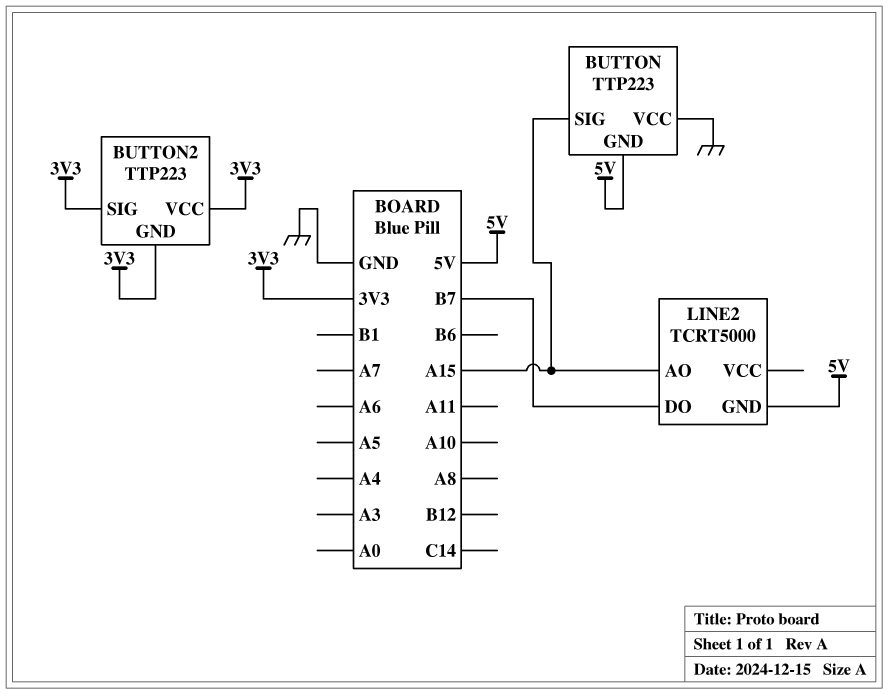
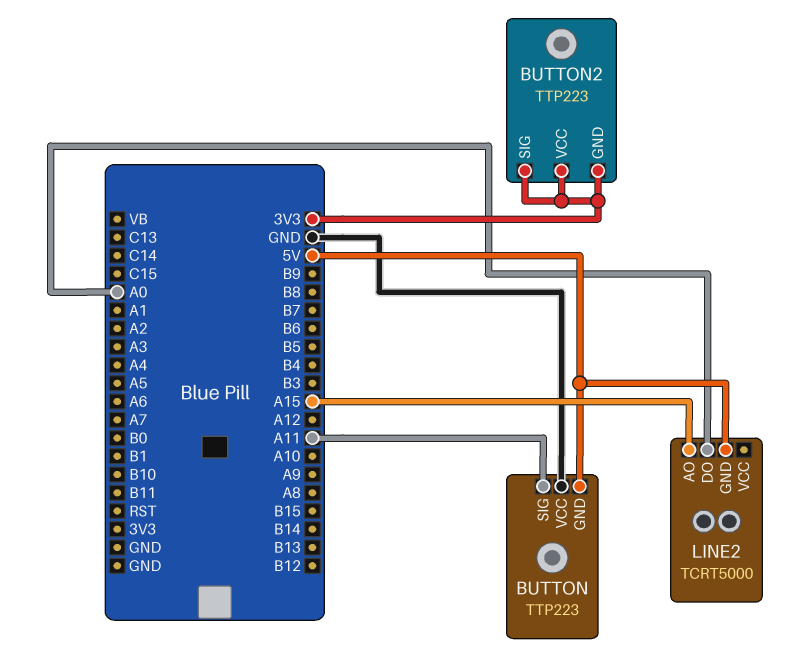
BUTTON pin SIG: A15 -> A11
LINE2 pin DO: B7 -> A0

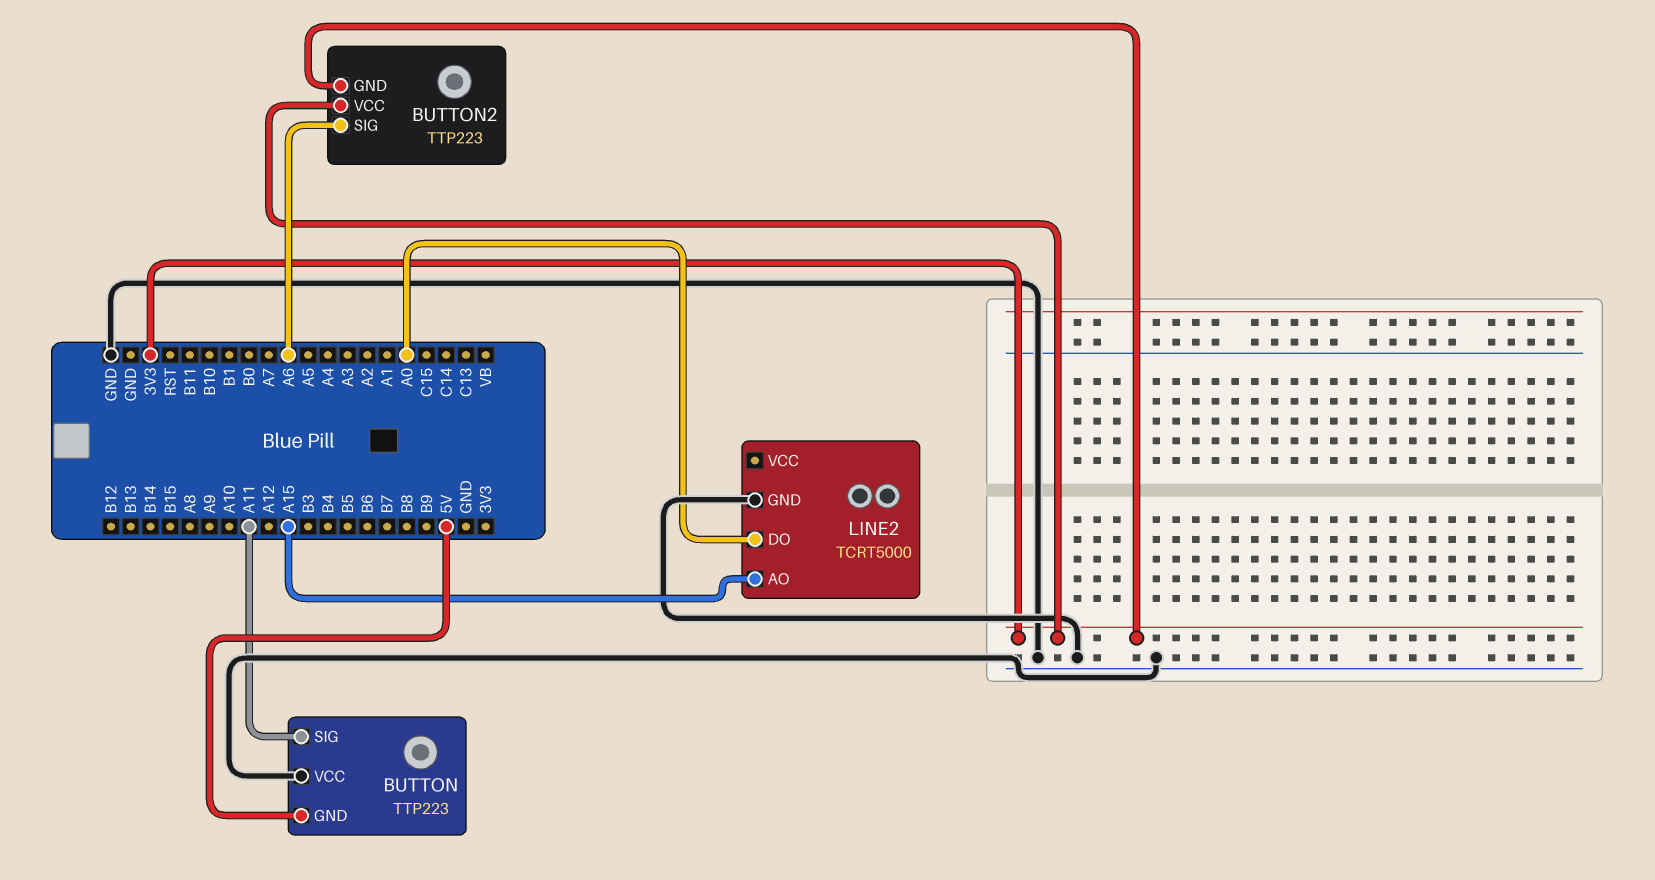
BUTTON2 pin SIG: 3V3 -> A6
LINE2 pin GND: 5V -> GND

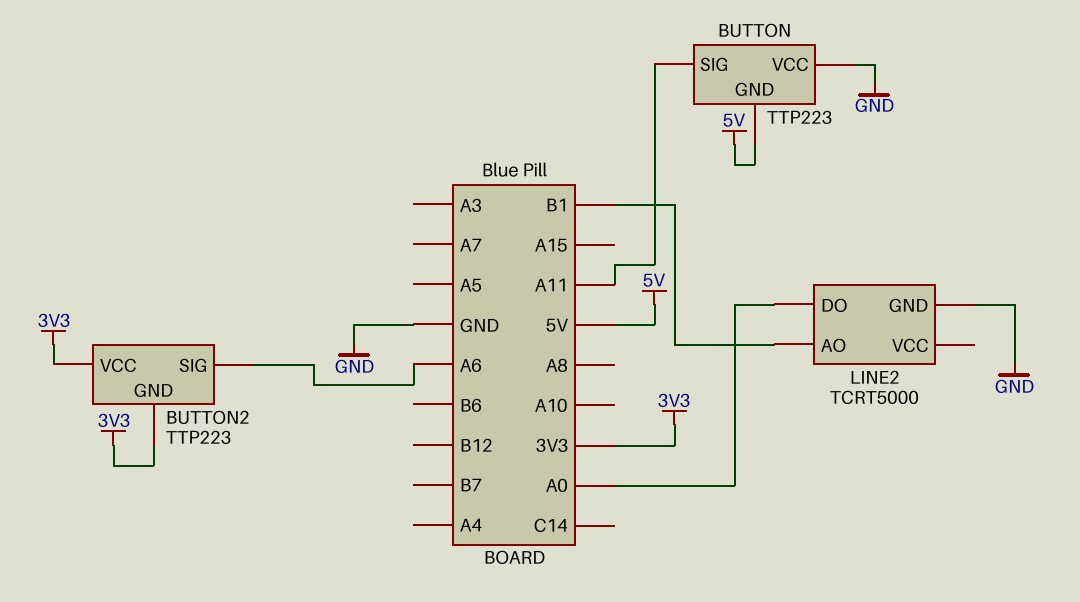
LINE2 pin AO: A15 -> B1

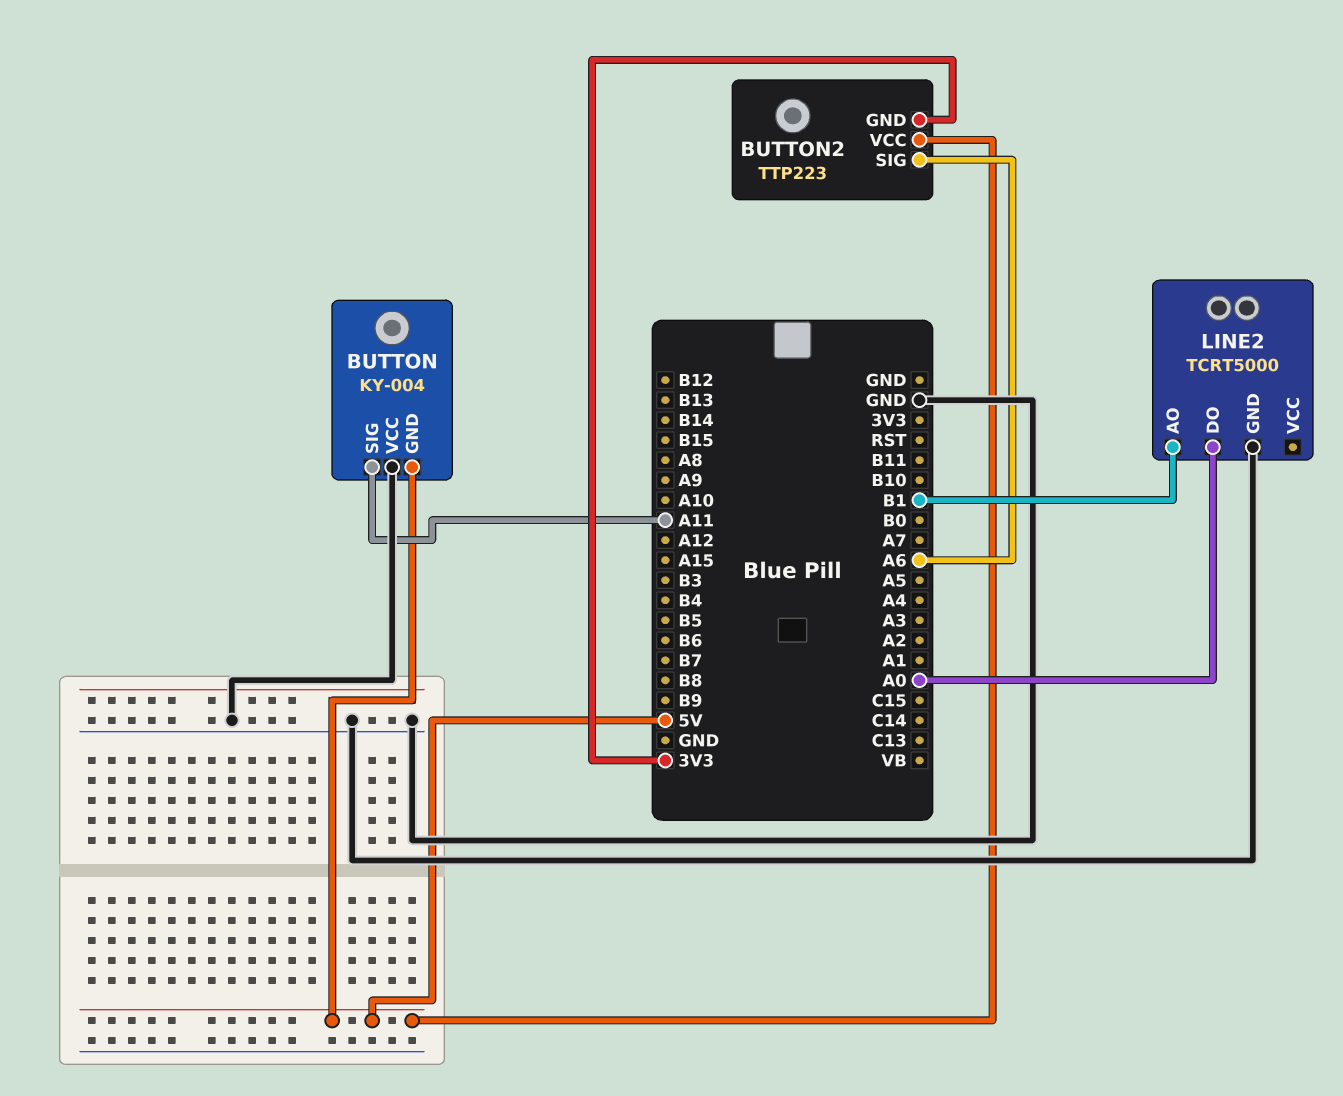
BUTTON: TTP223 -> KY-004
BUTTON2 pin VCC: 3V3 -> 5V

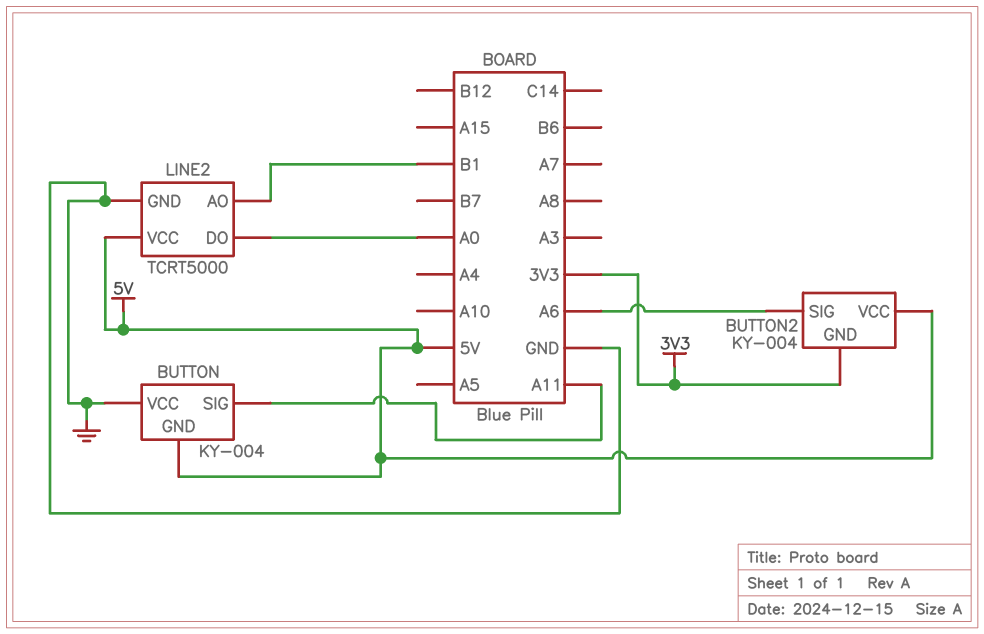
BUTTON2: TTP223 -> KY-004
LINE2 pin VCC: none -> 5V

